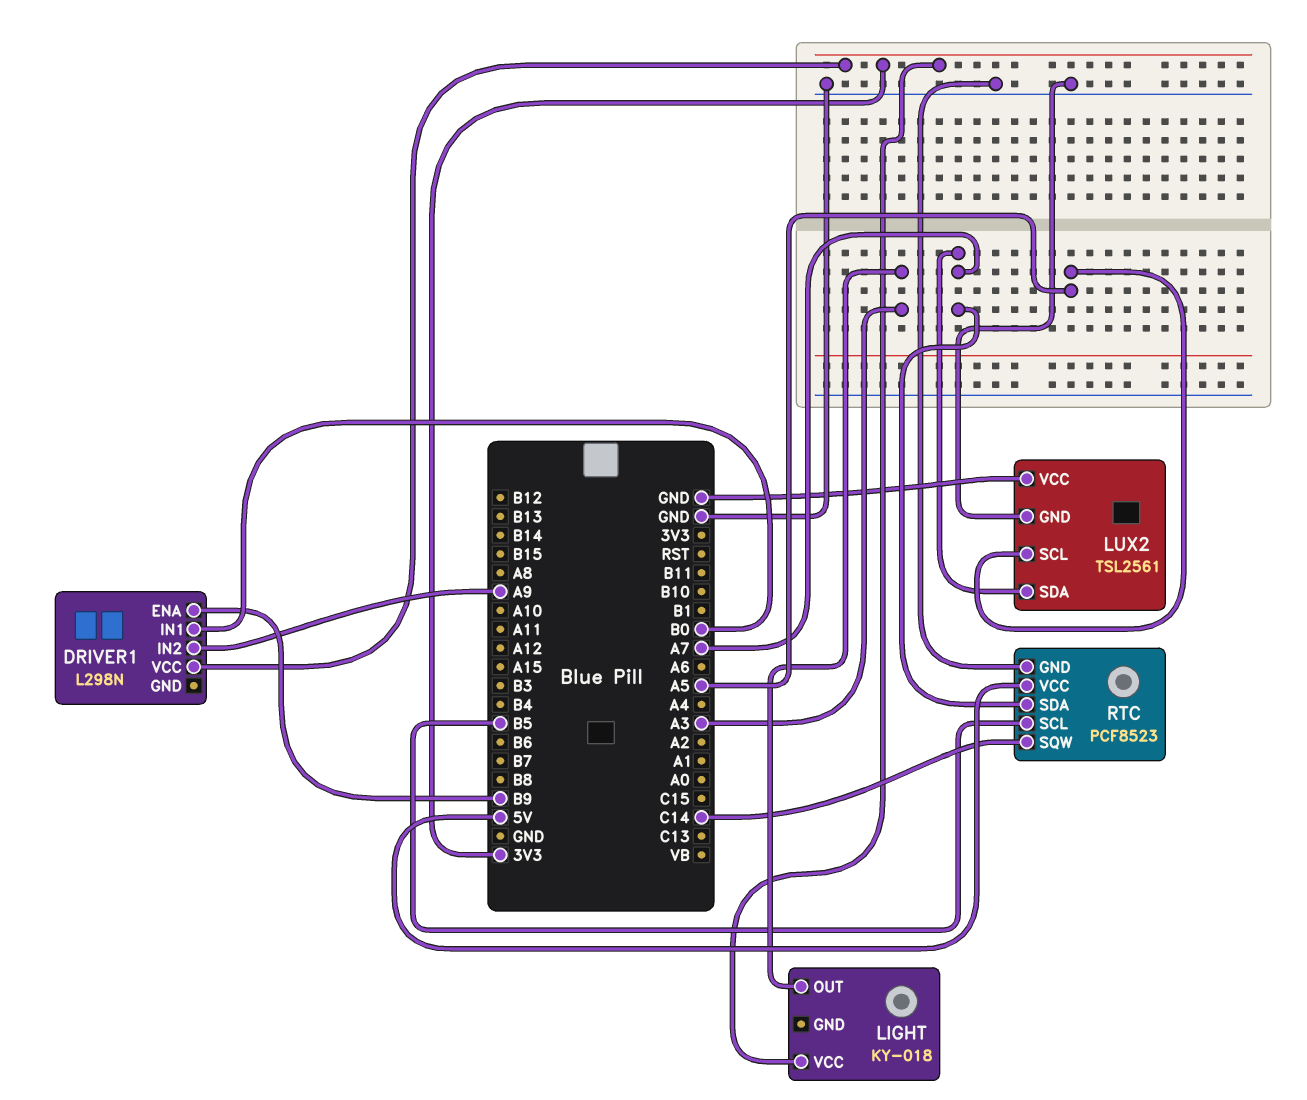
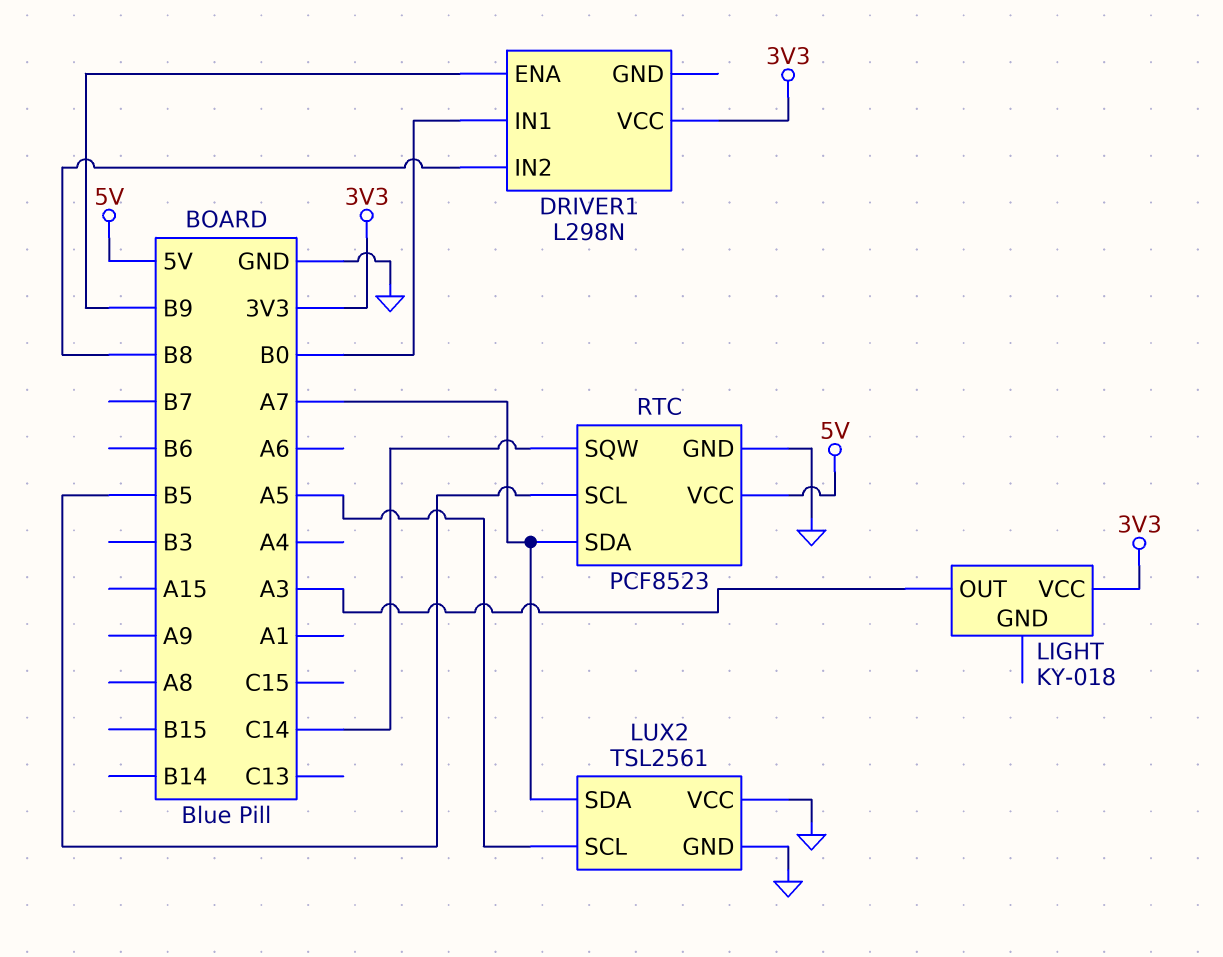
DRIVER1 pin IN2: A9 -> B8

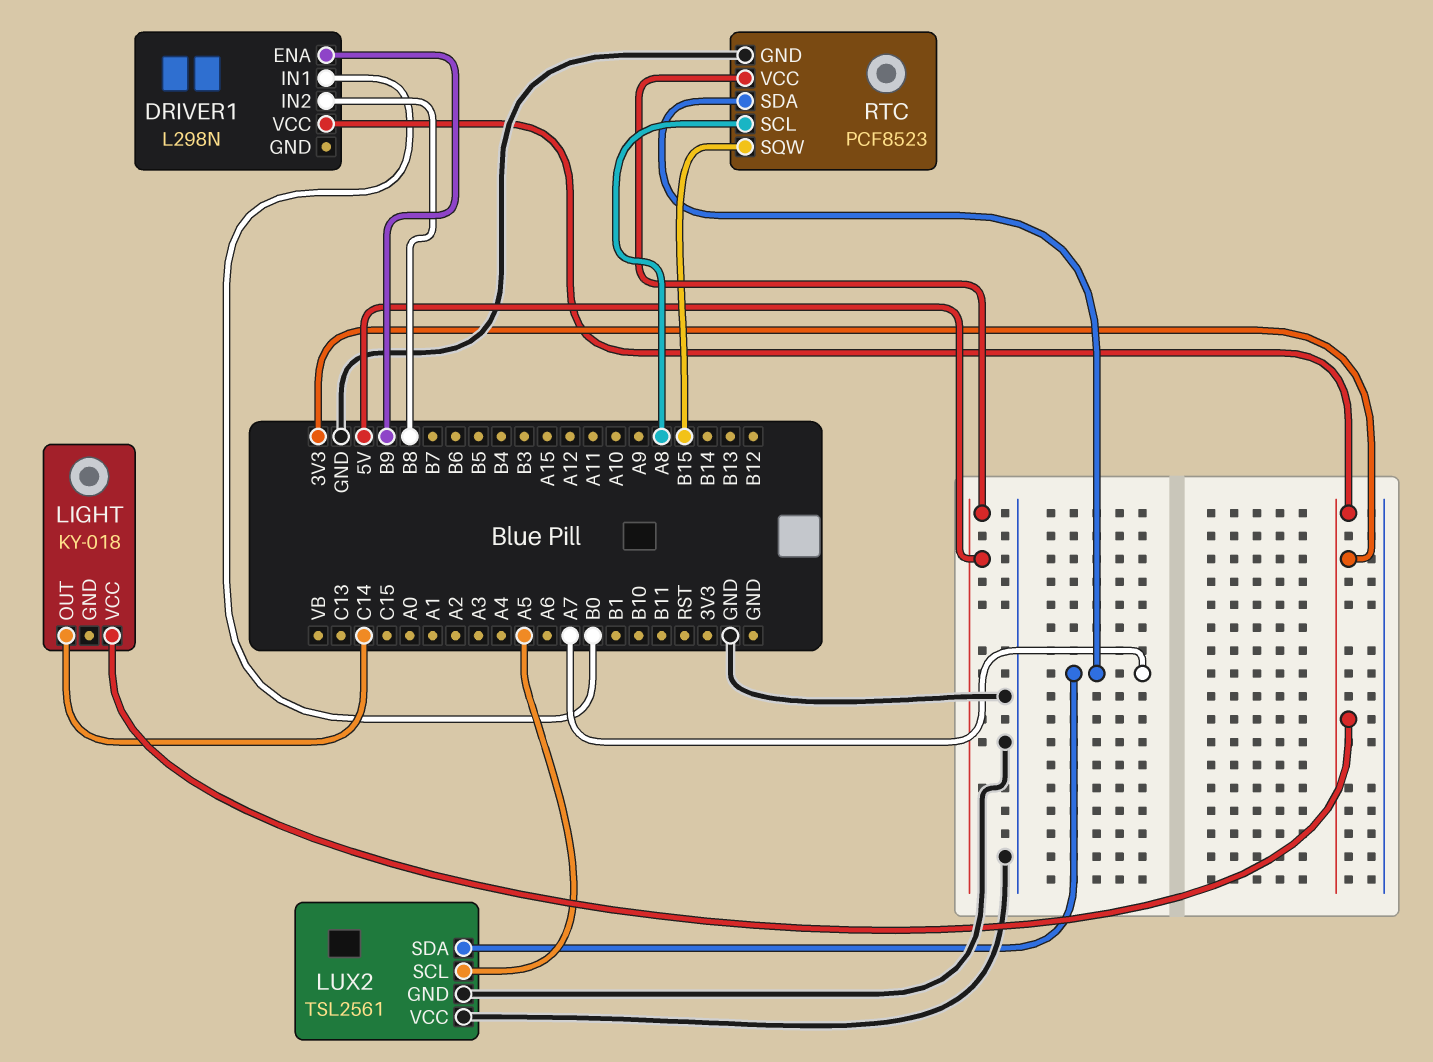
LIGHT pin OUT: A3 -> C14
RTC pin SCL: B5 -> A8
RTC pin SQW: C14 -> B15

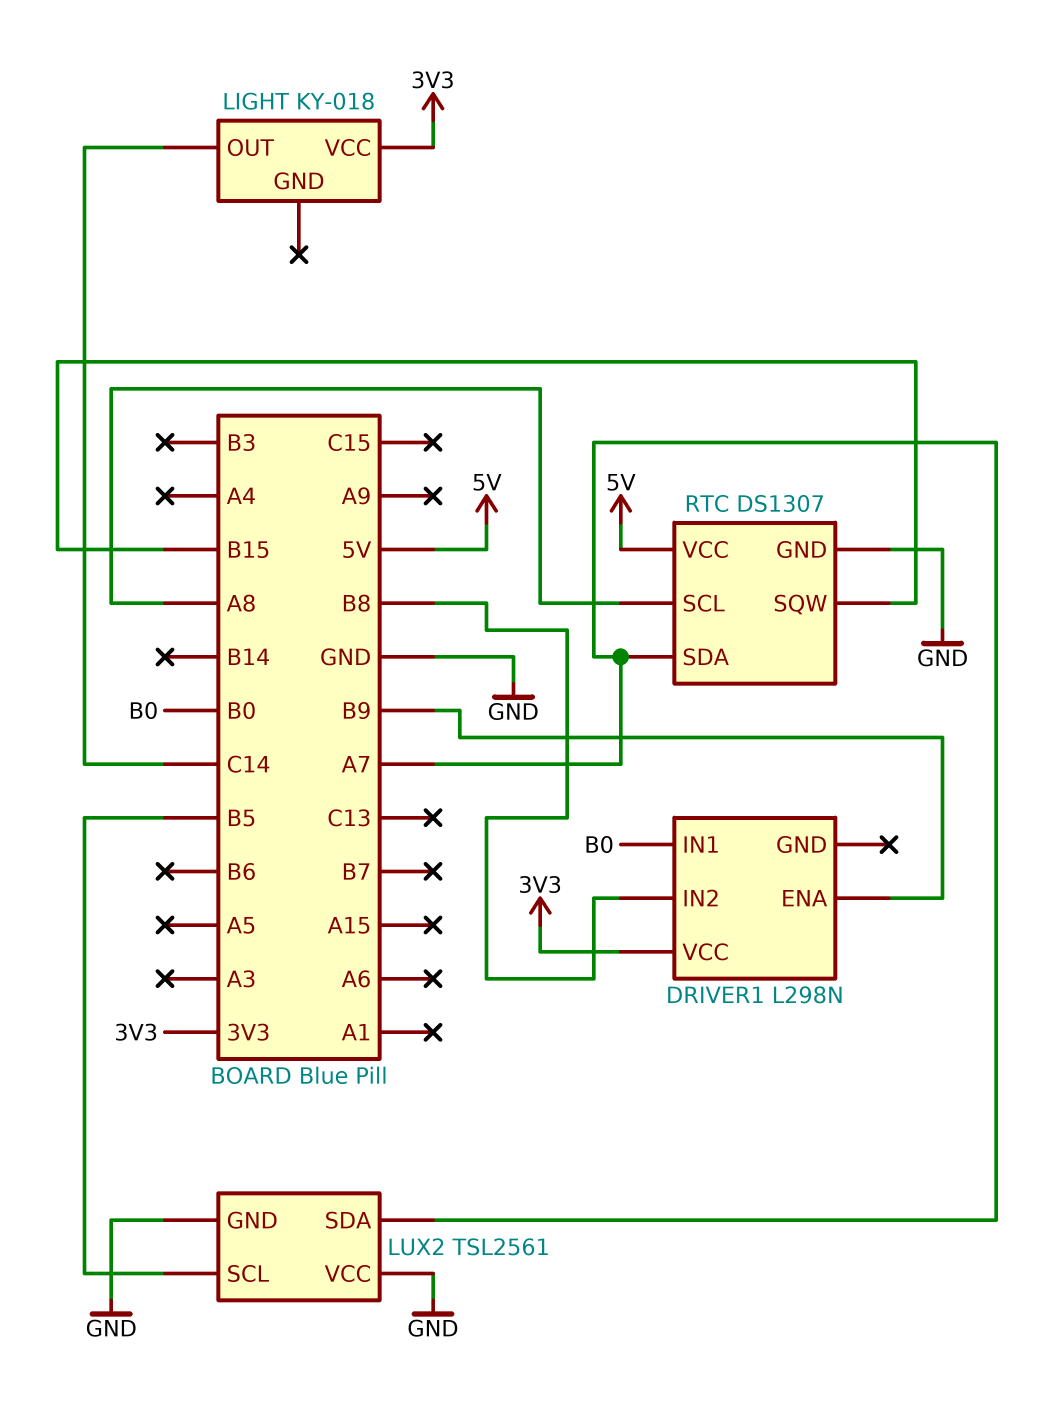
LUX2 pin SCL: A5 -> B5
RTC: PCF8523 -> DS1307

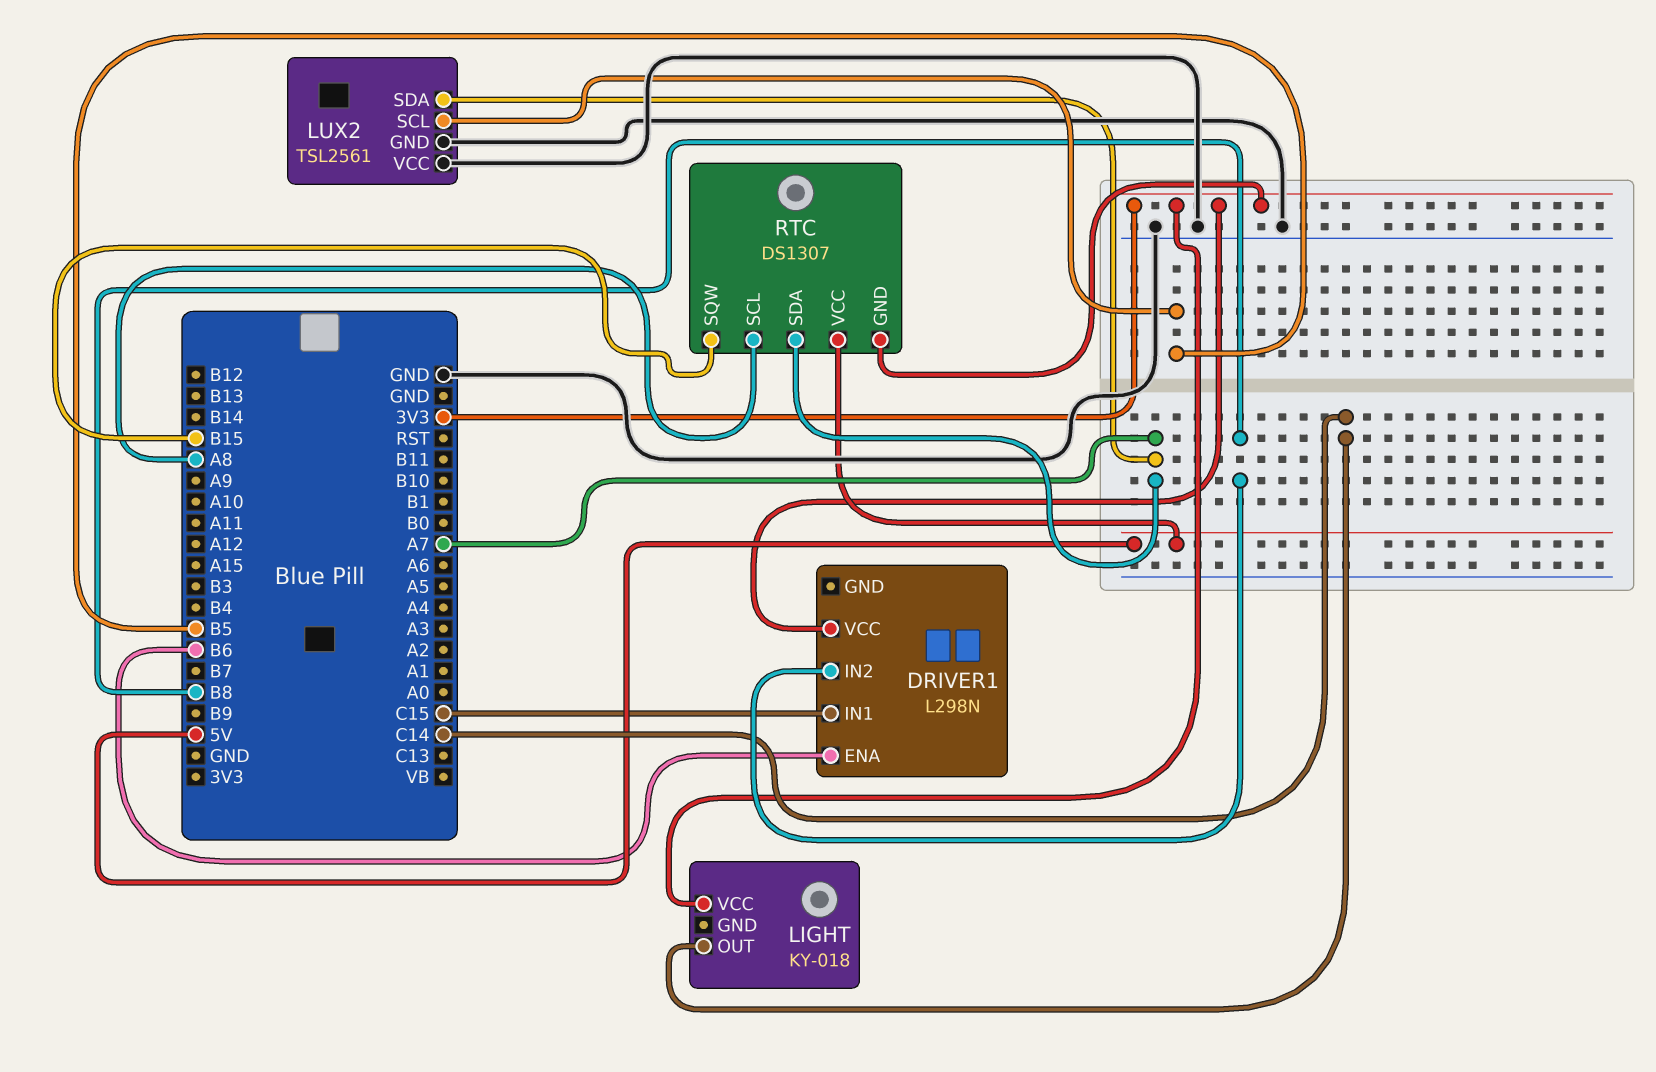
DRIVER1 pin ENA: B9 -> B6
DRIVER1 pin IN1: B0 -> C15
RTC pin GND: GND -> 3V3

